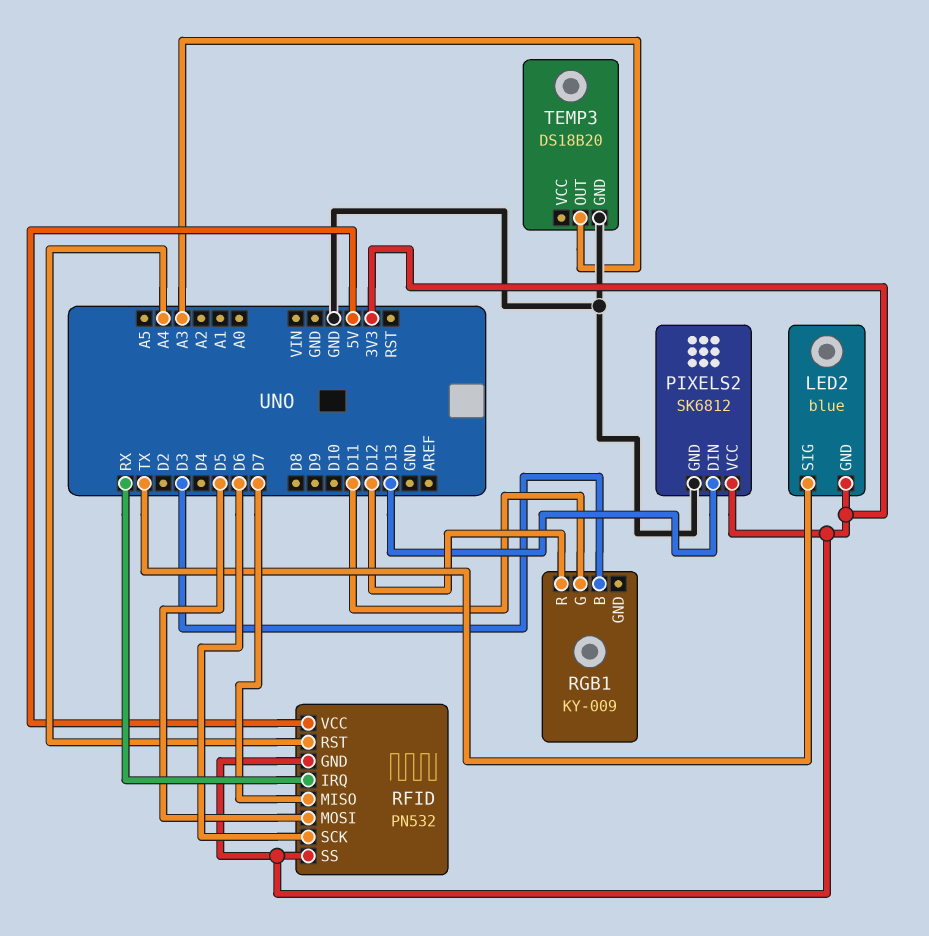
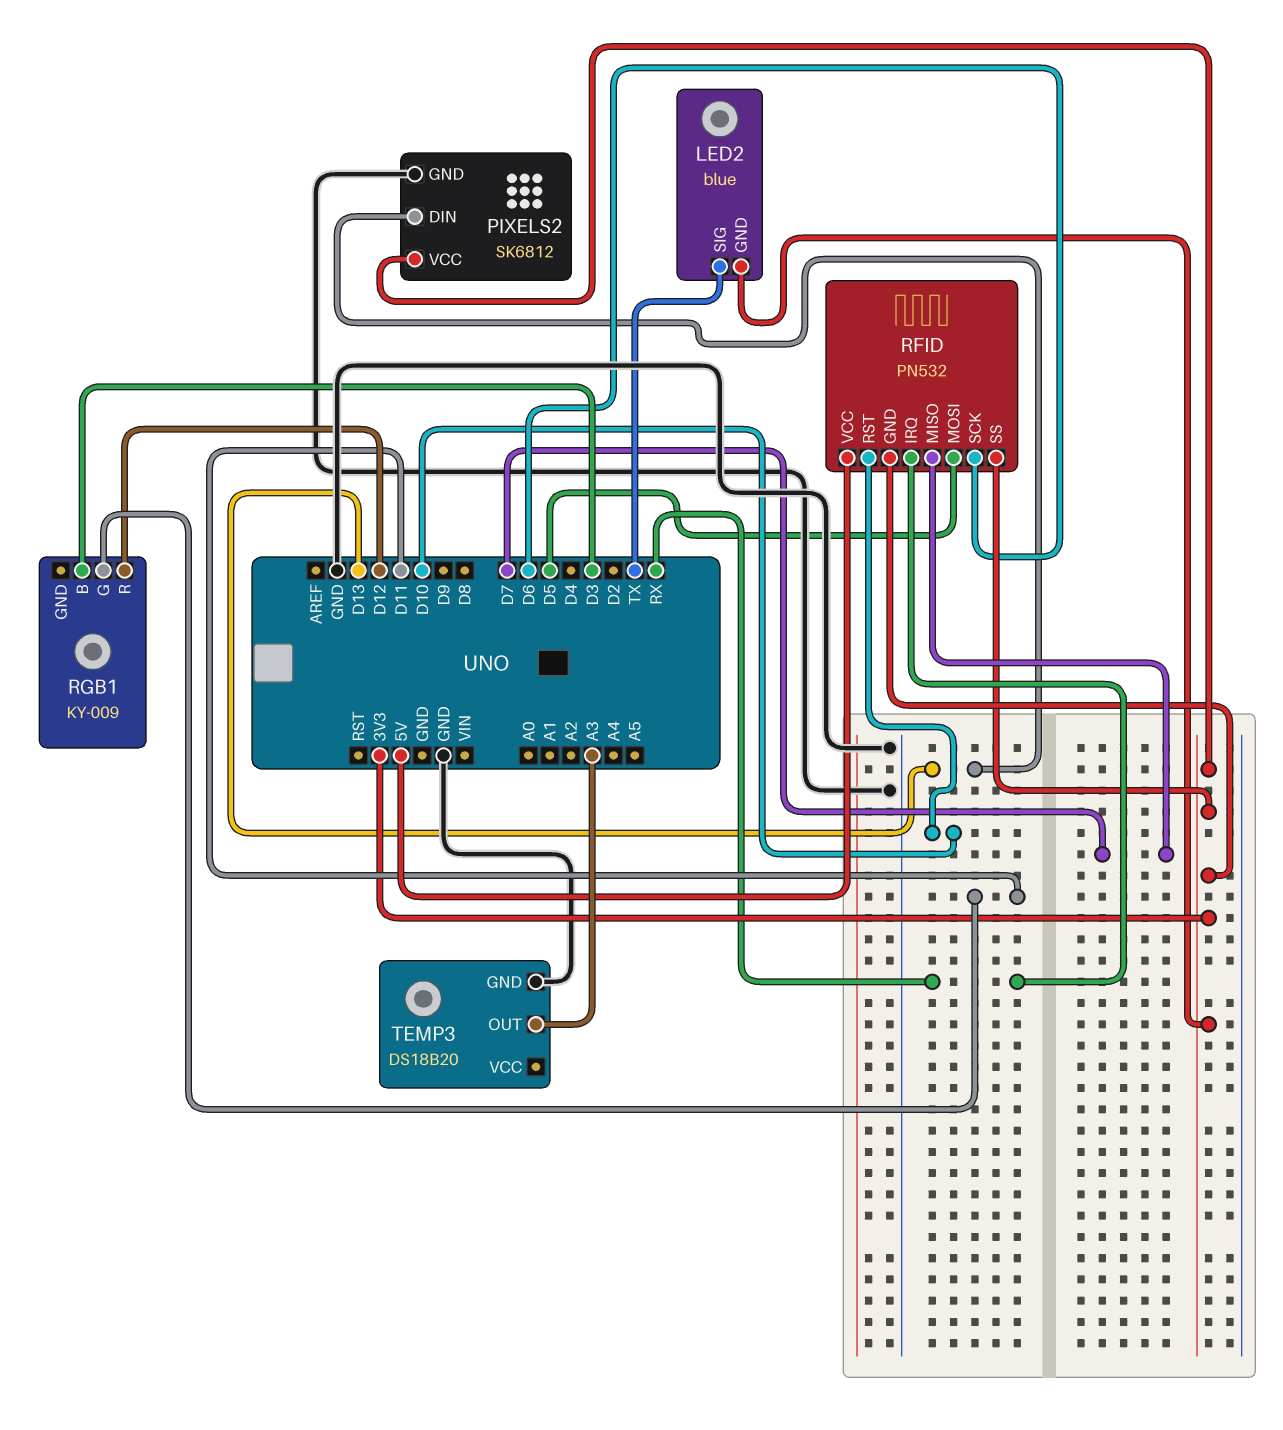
RFID pin RST: A4 -> D10

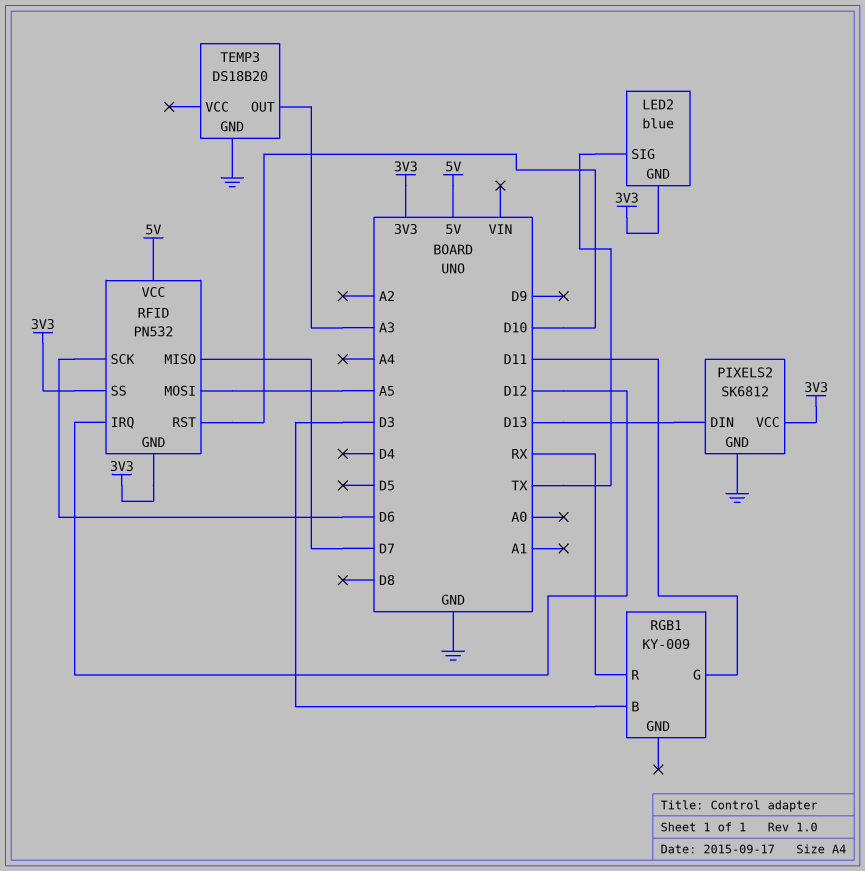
RFID pin IRQ: RX -> D12
RFID pin MOSI: D5 -> A5
RGB1 pin R: D12 -> RX

